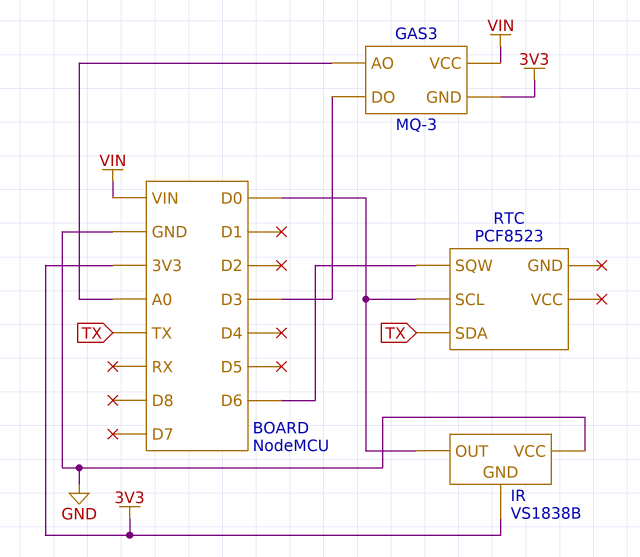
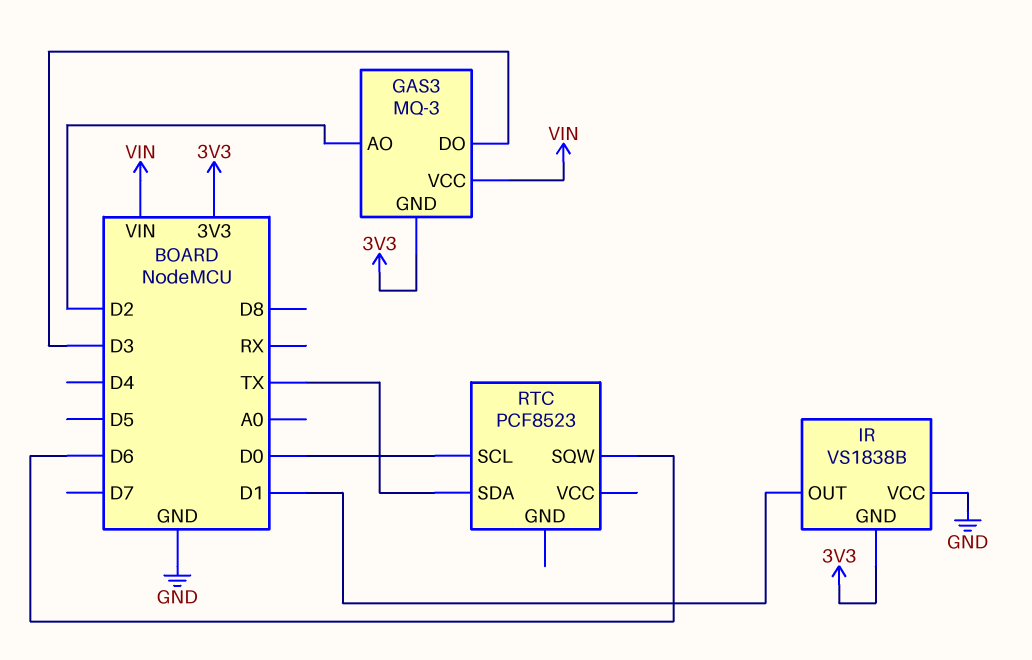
GAS3 pin AO: A0 -> D2
IR pin OUT: D0 -> D1

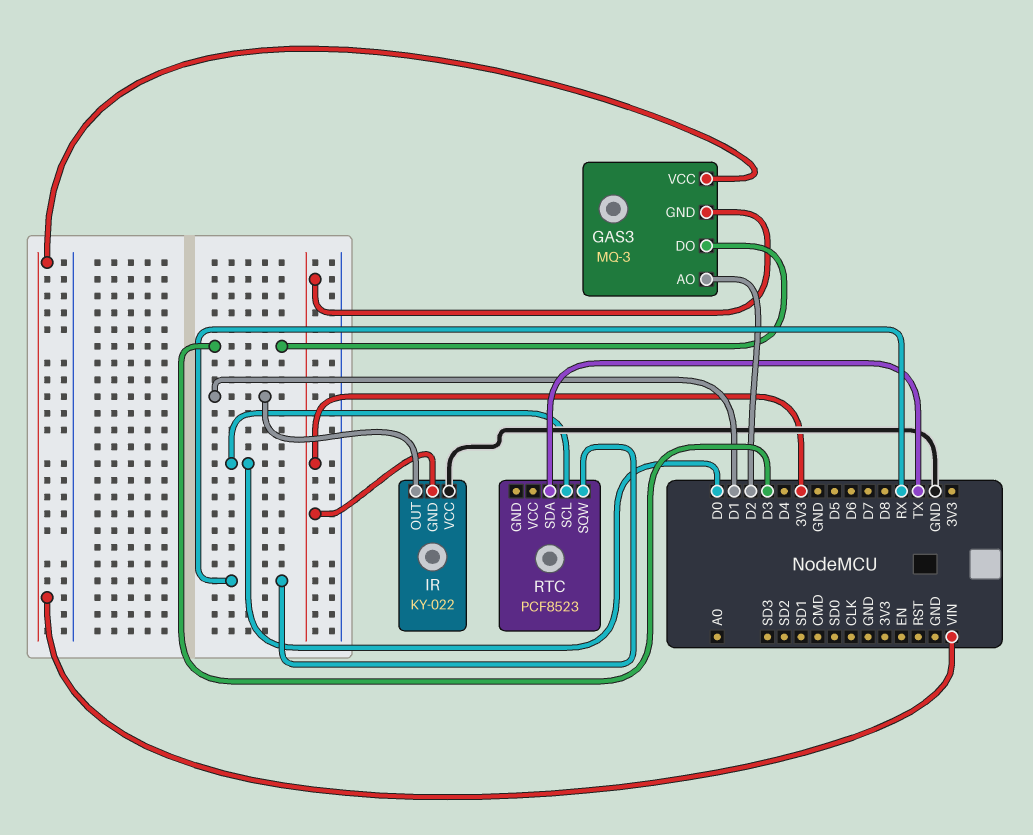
IR: VS1838B -> KY-022
RTC pin SQW: D6 -> RX

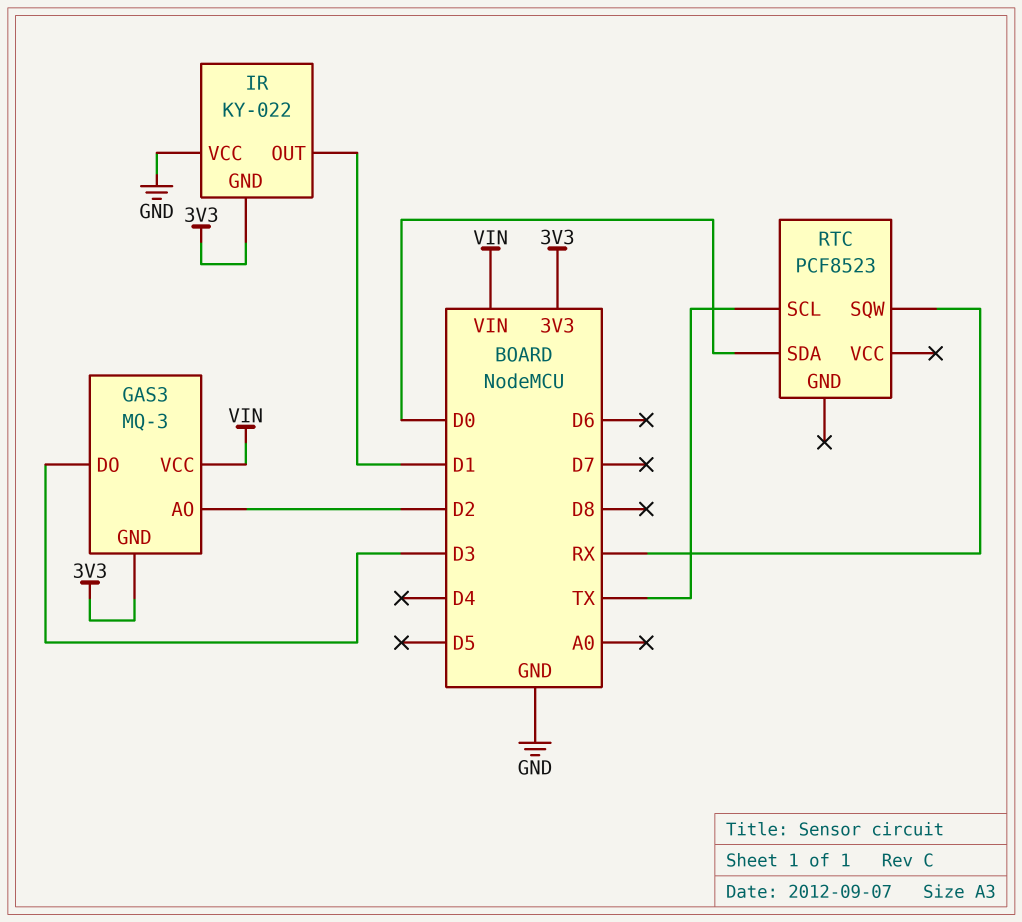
RTC pin SCL: D0 -> TX
RTC pin SDA: TX -> D0

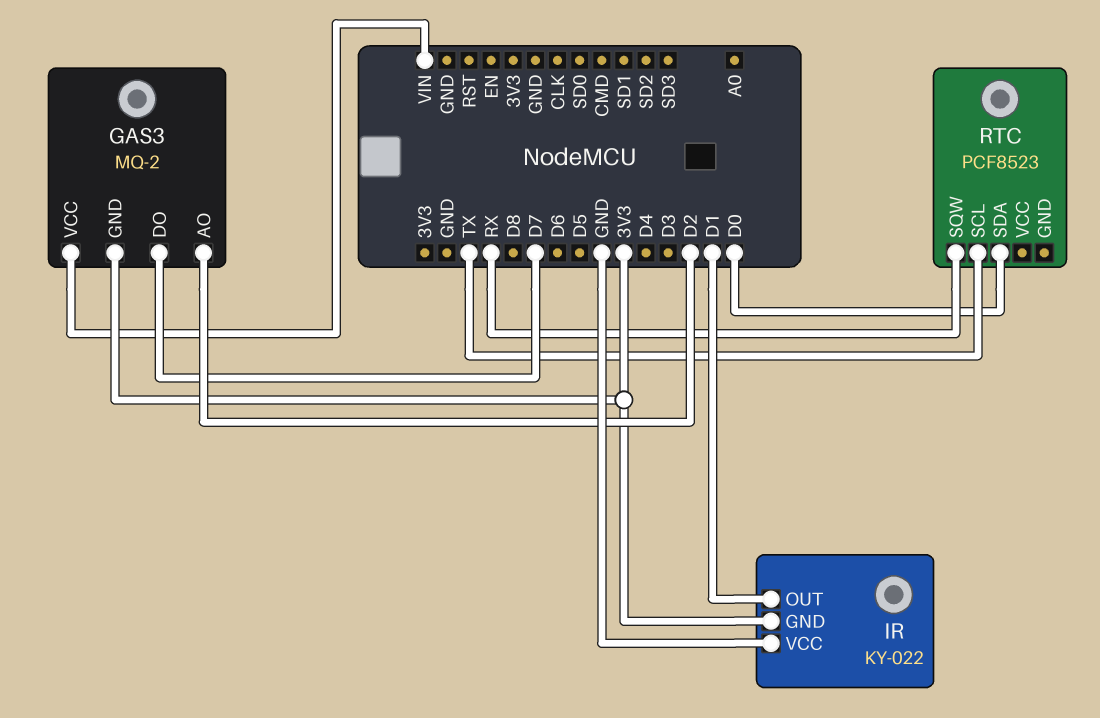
GAS3: MQ-3 -> MQ-2
GAS3 pin DO: D3 -> D7

